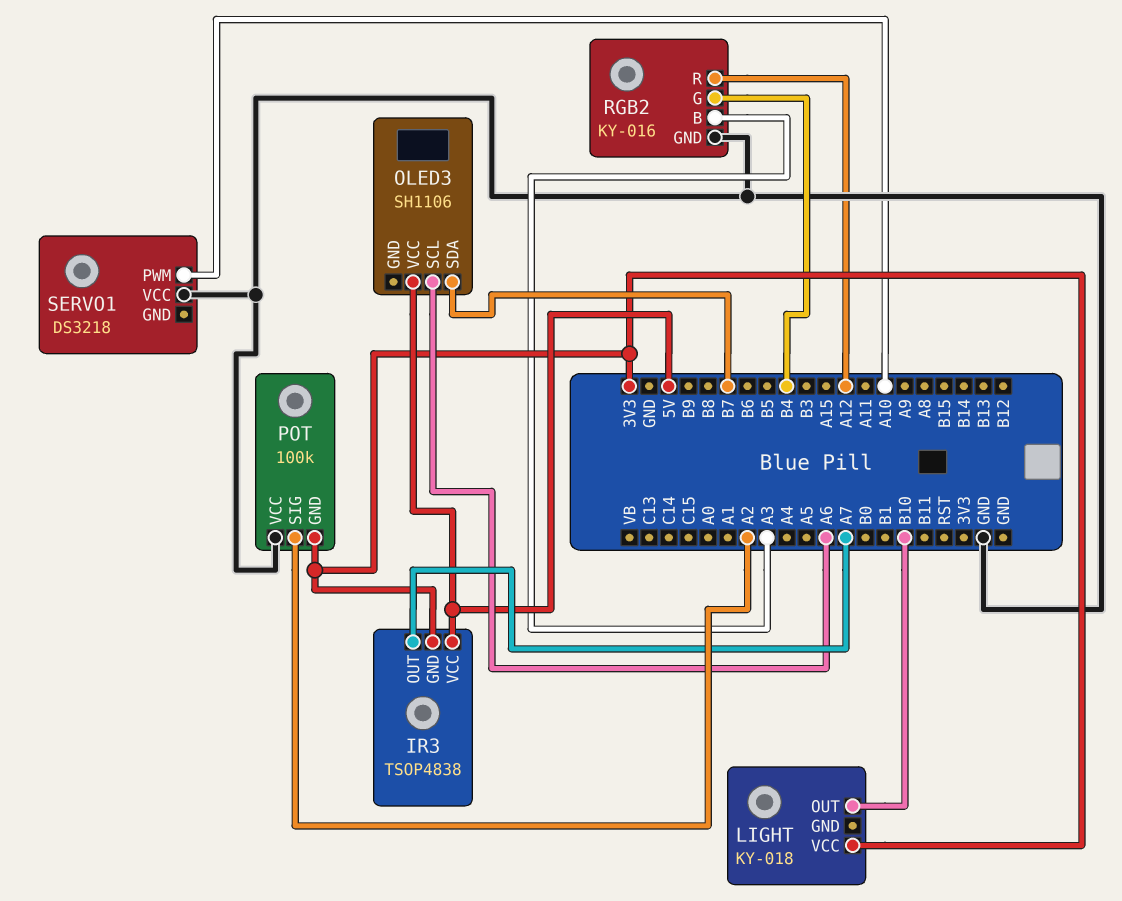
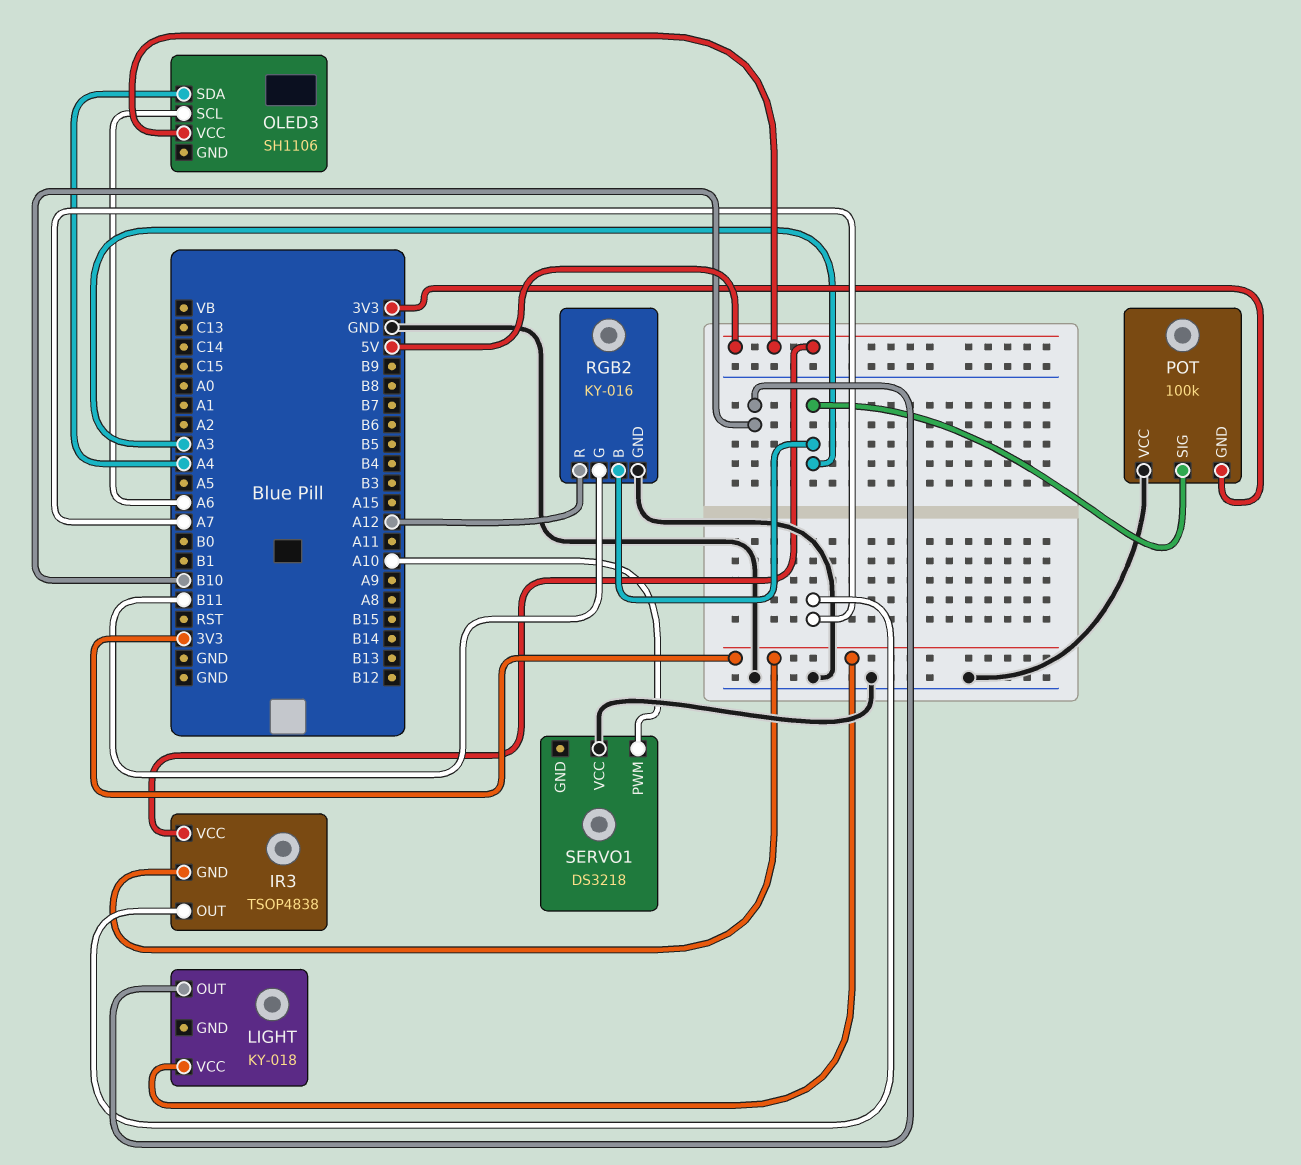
OLED3 pin SDA: B7 -> A4
POT pin SIG: A2 -> A3
RGB2 pin G: B4 -> B11

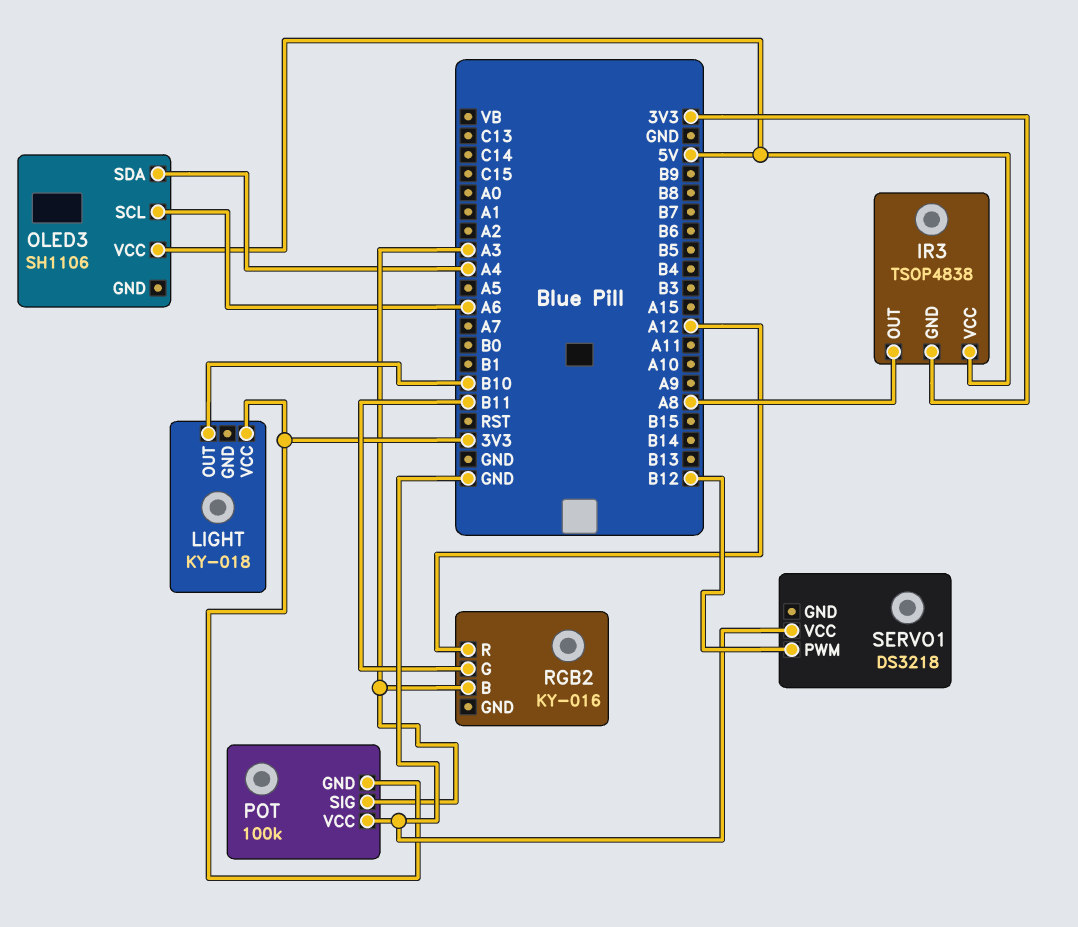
IR3 pin OUT: A7 -> A8
RGB2 pin GND: GND -> none
SERVO1 pin PWM: A10 -> B12

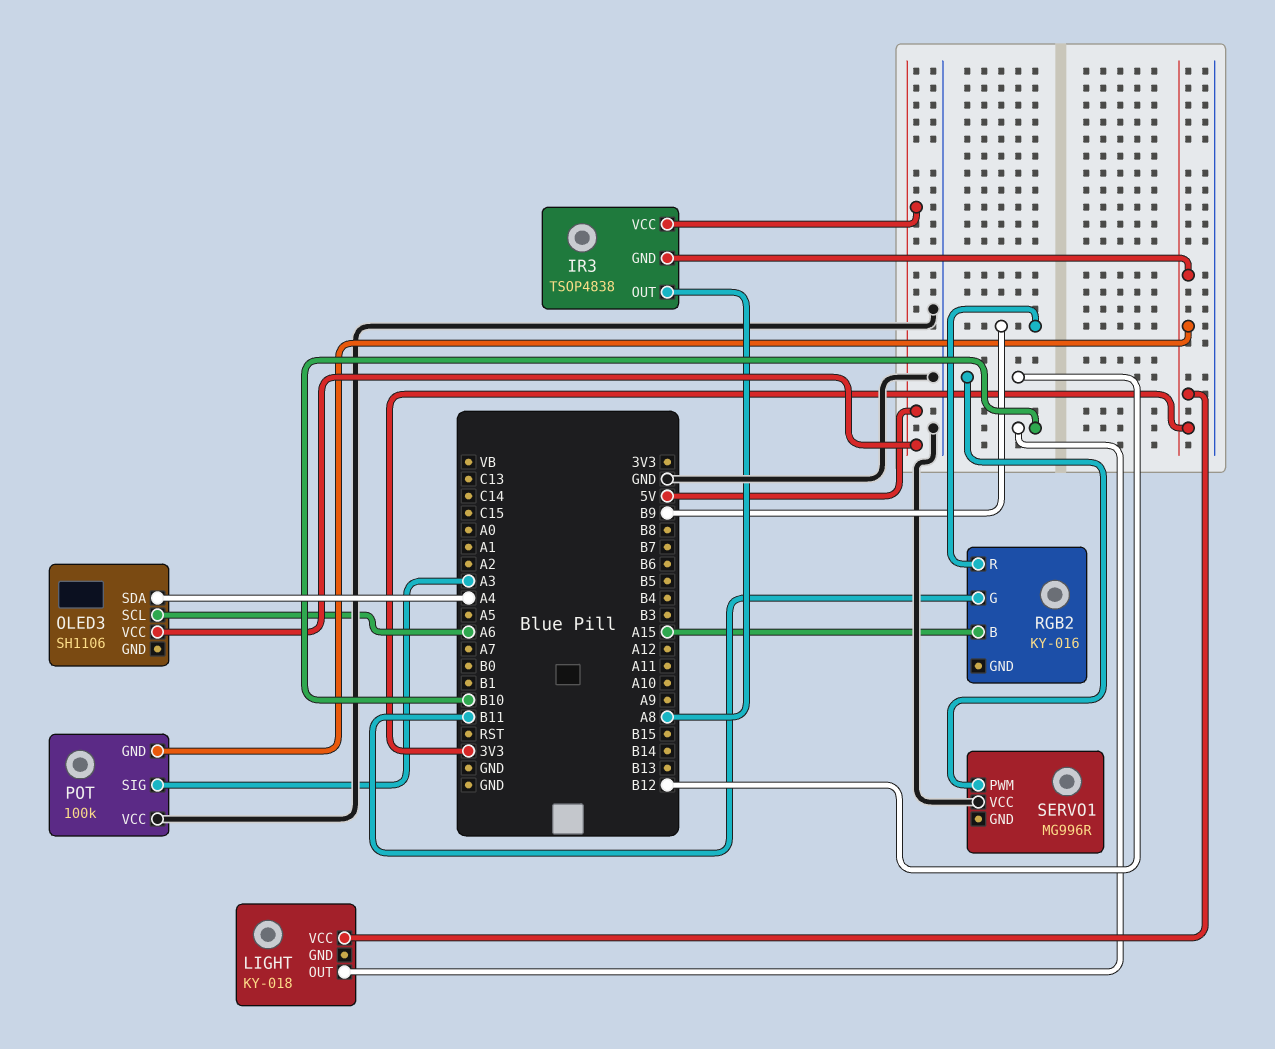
RGB2 pin B: A3 -> A15
RGB2 pin R: A12 -> B9
SERVO1: DS3218 -> MG996R

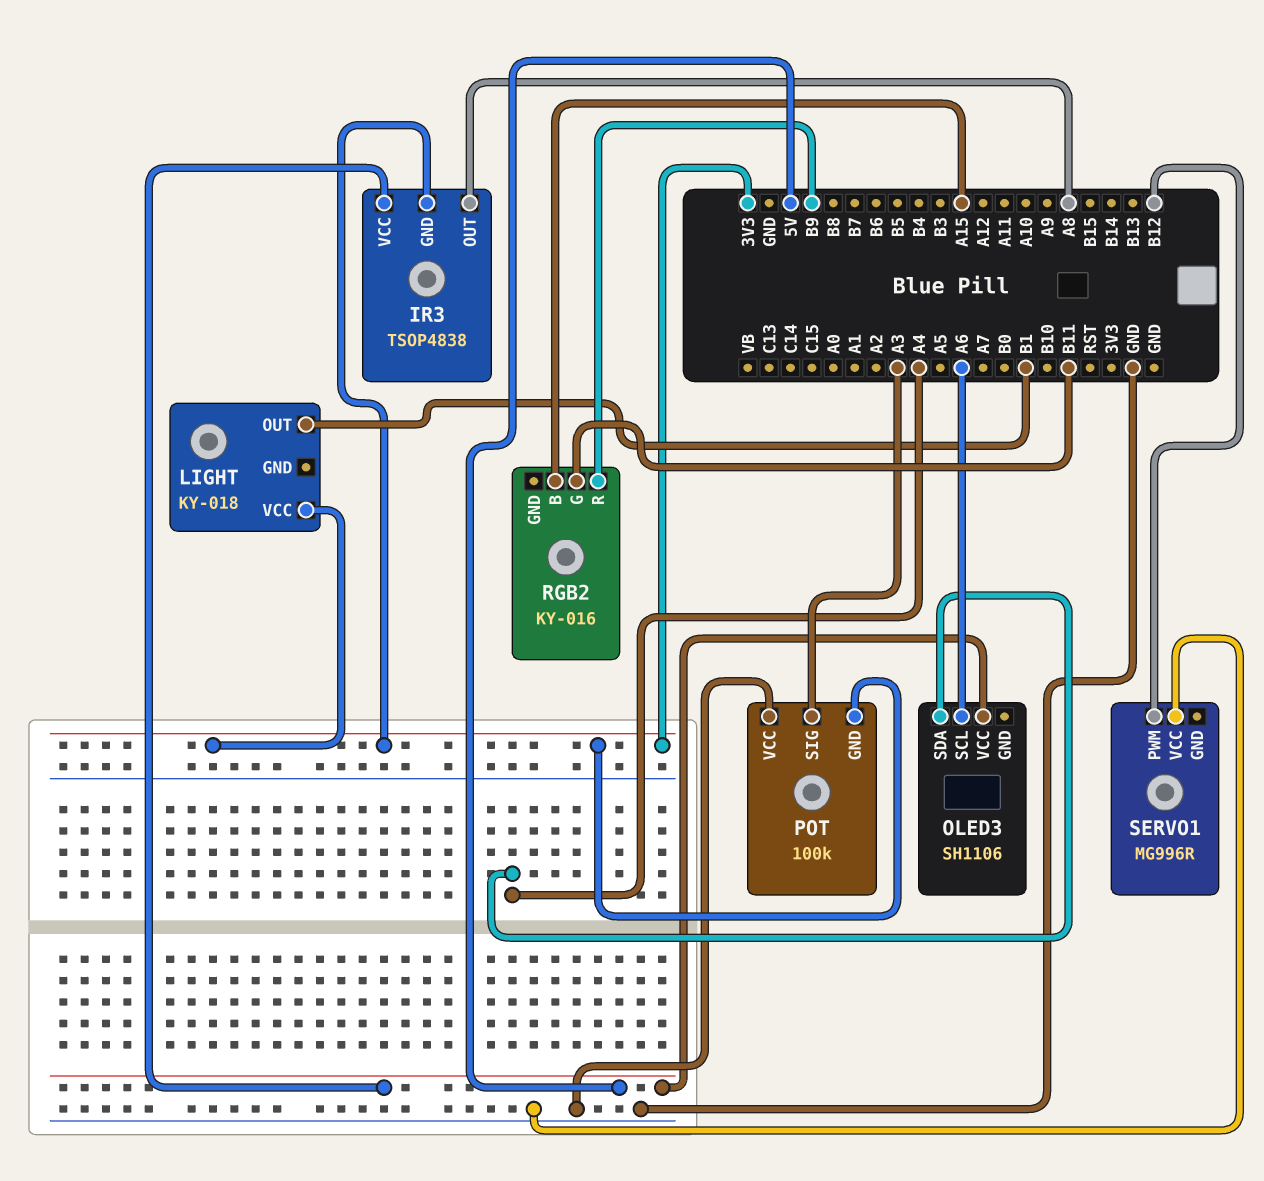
LIGHT pin OUT: B10 -> B1

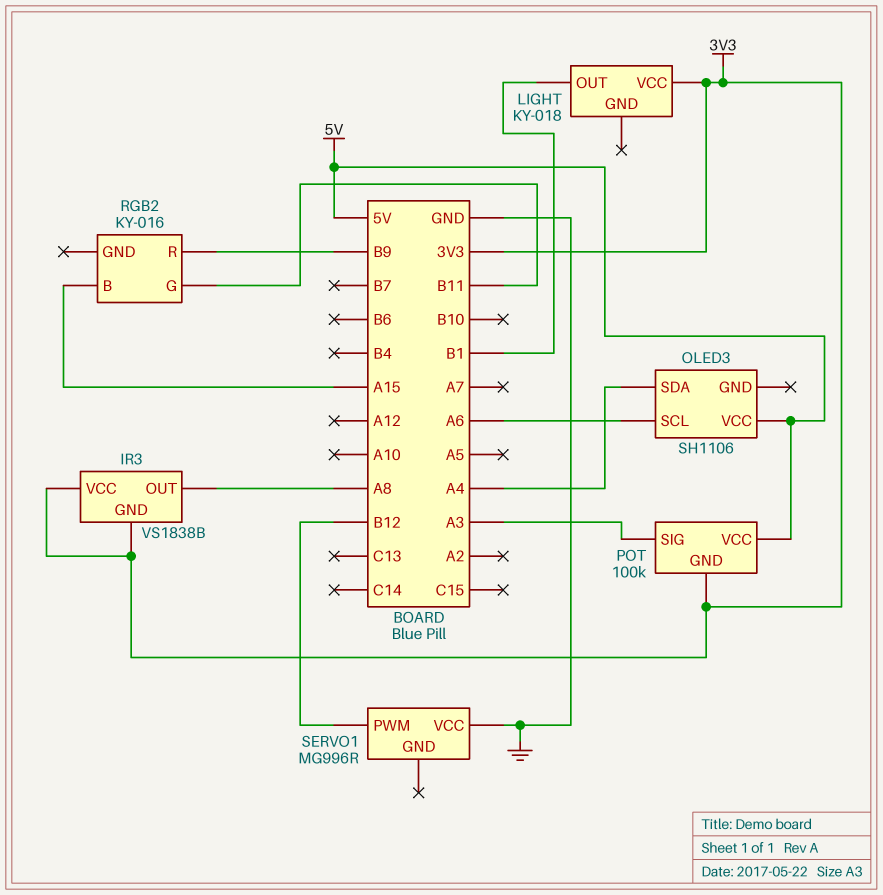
IR3: TSOP4838 -> VS1838B
IR3 pin VCC: 5V -> 3V3
POT pin VCC: GND -> 5V

